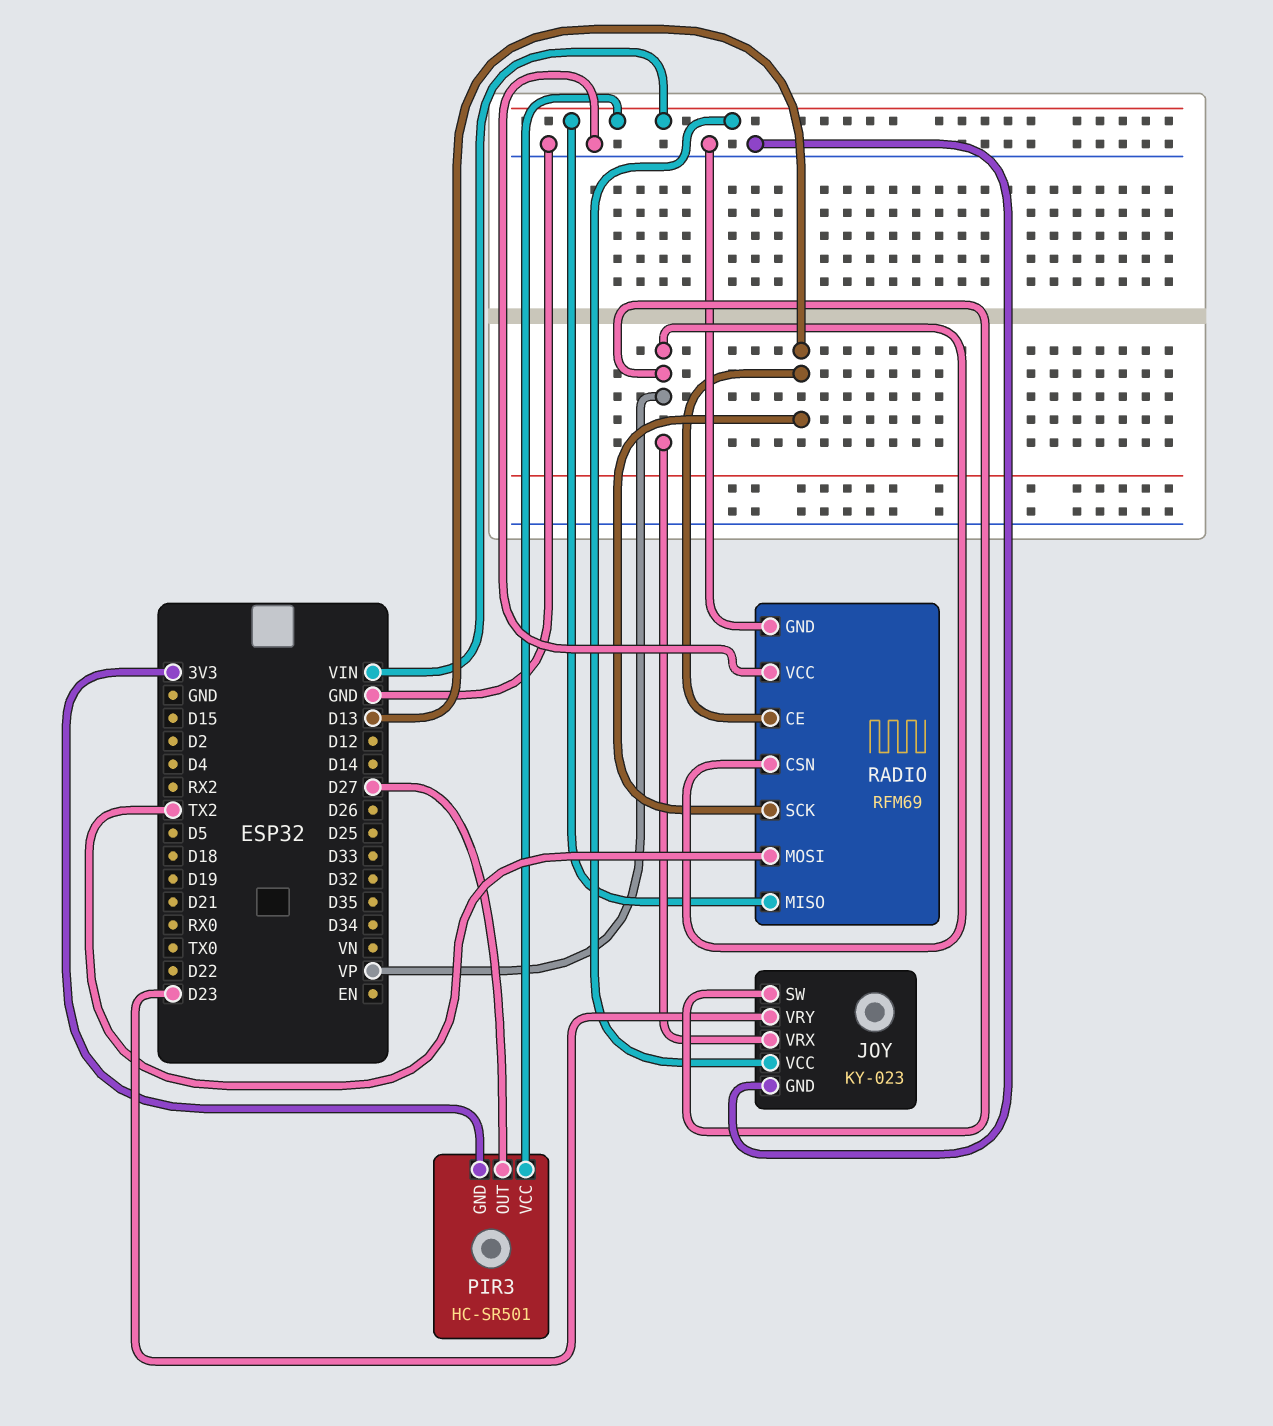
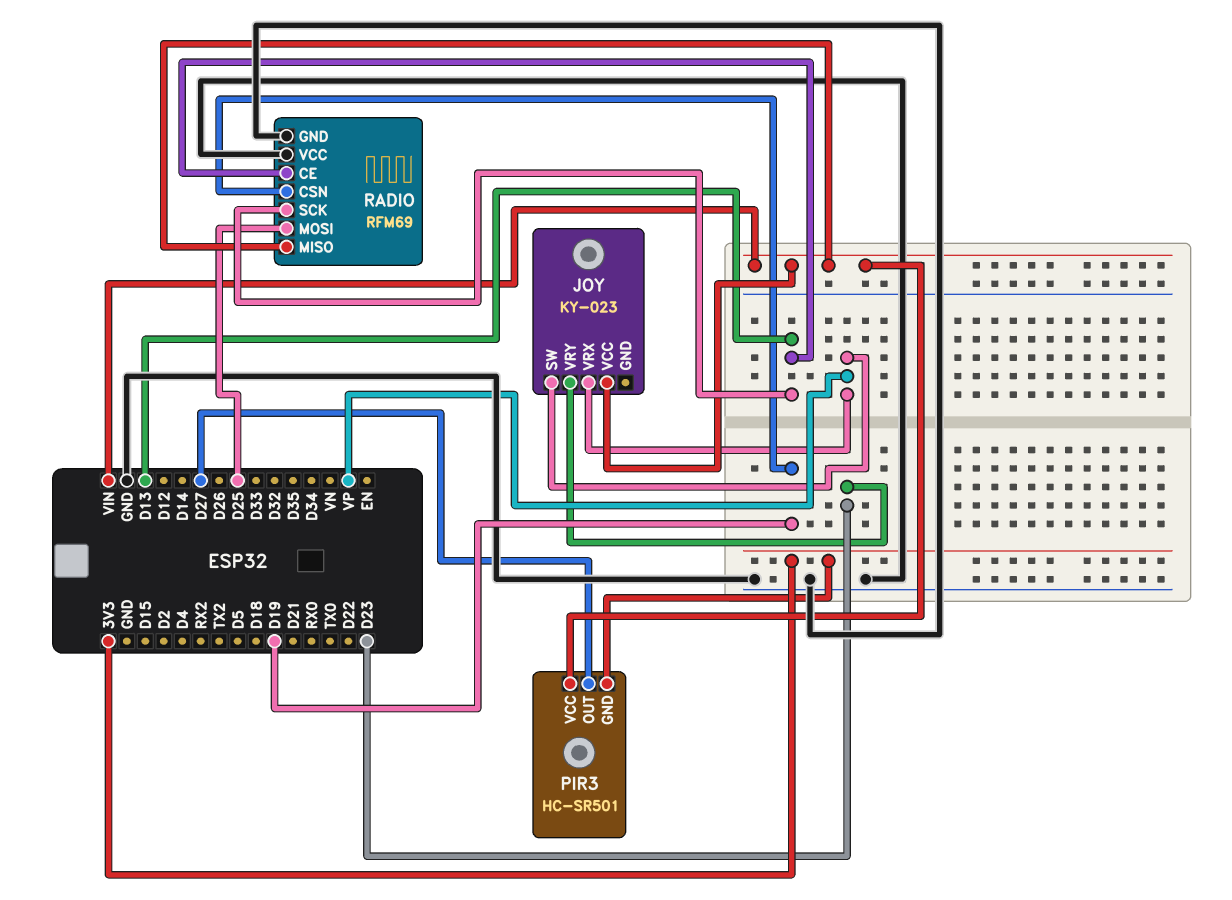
JOY pin GND: GND -> none
RADIO pin CSN: VP -> D19
RADIO pin MOSI: TX2 -> D25

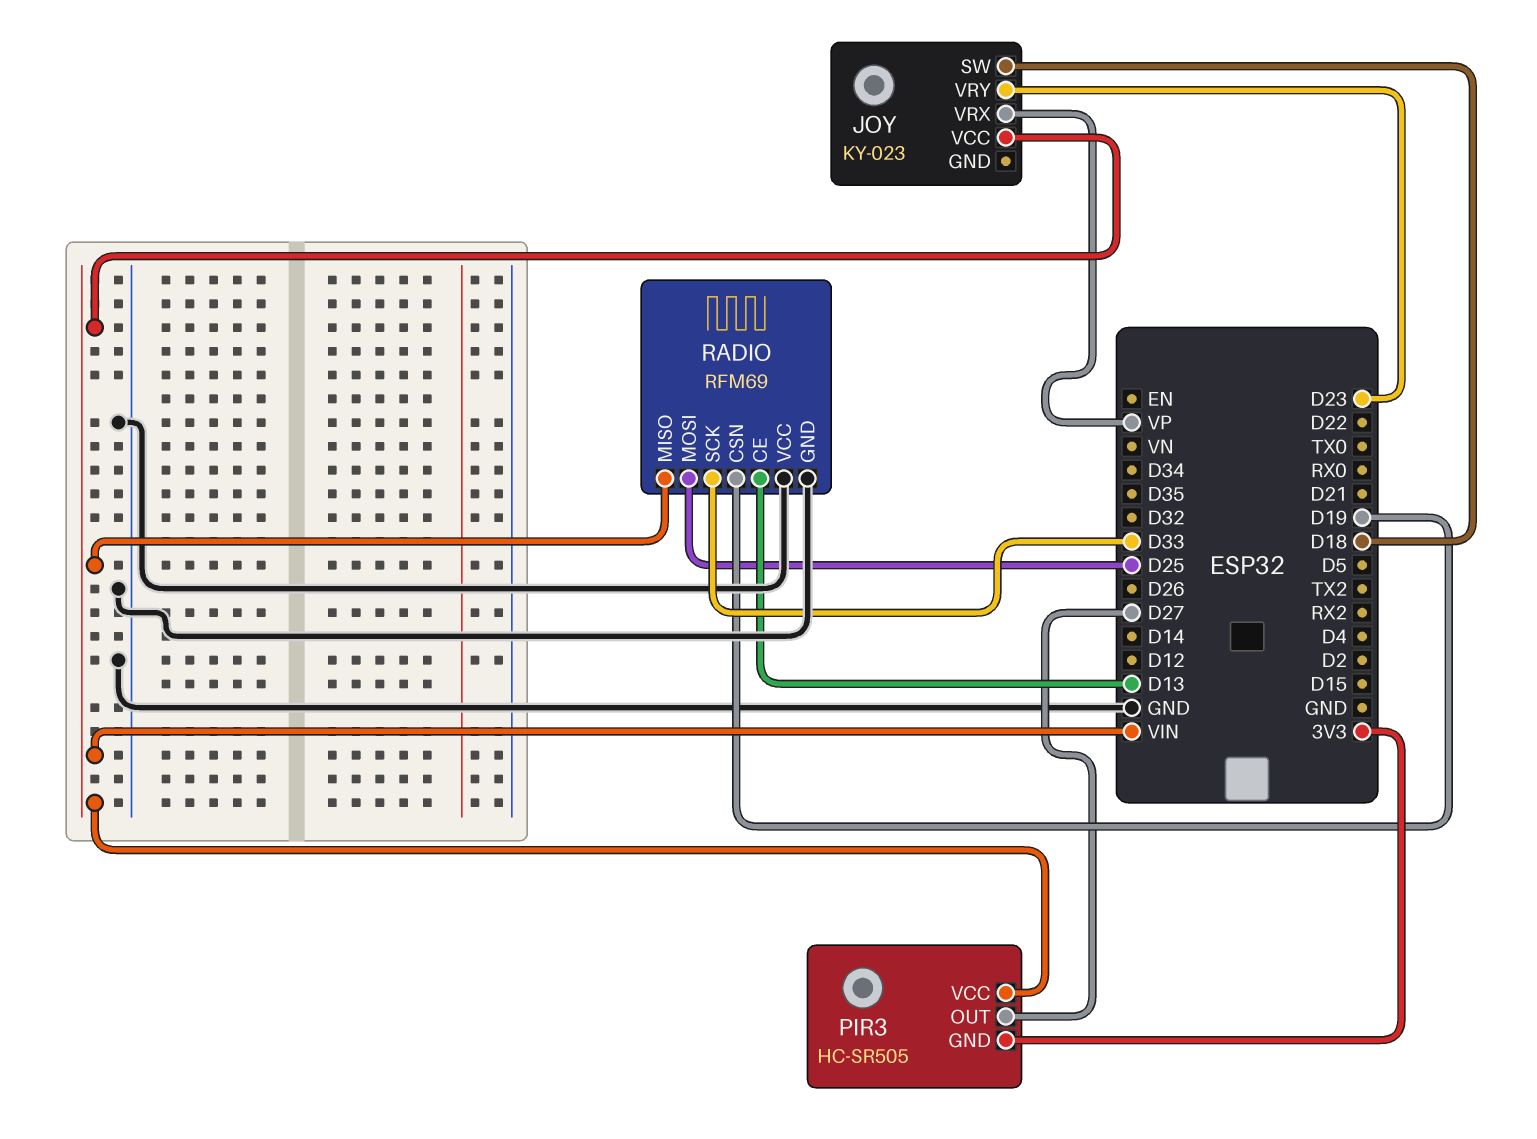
JOY pin SW: VP -> D18
PIR3: HC-SR501 -> HC-SR505
RADIO pin SCK: D13 -> D33

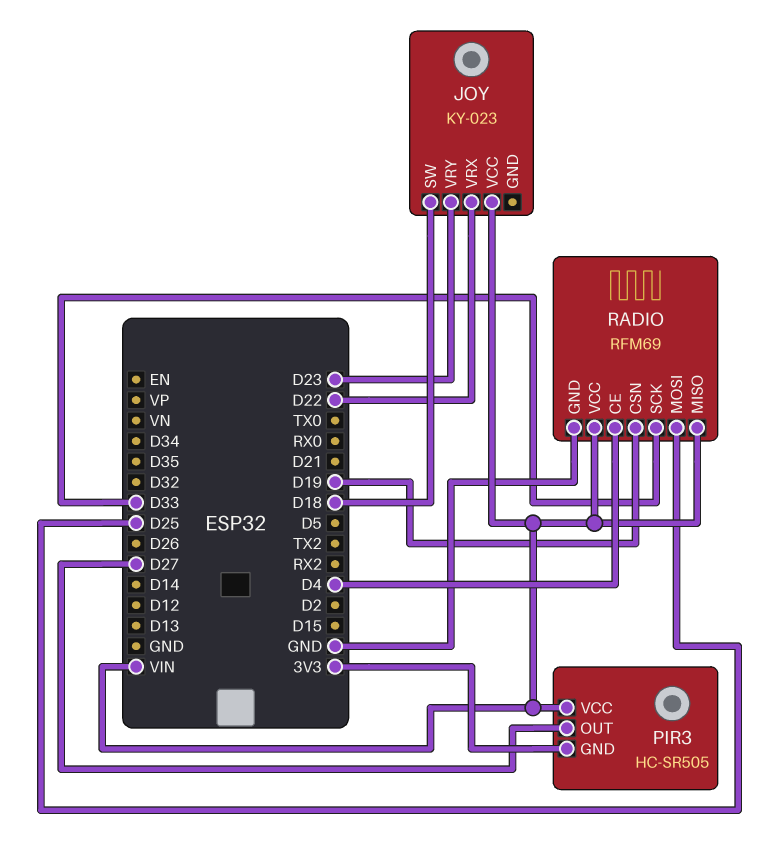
JOY pin VRX: VP -> D22
RADIO pin CE: D13 -> D4
RADIO pin VCC: GND -> VIN

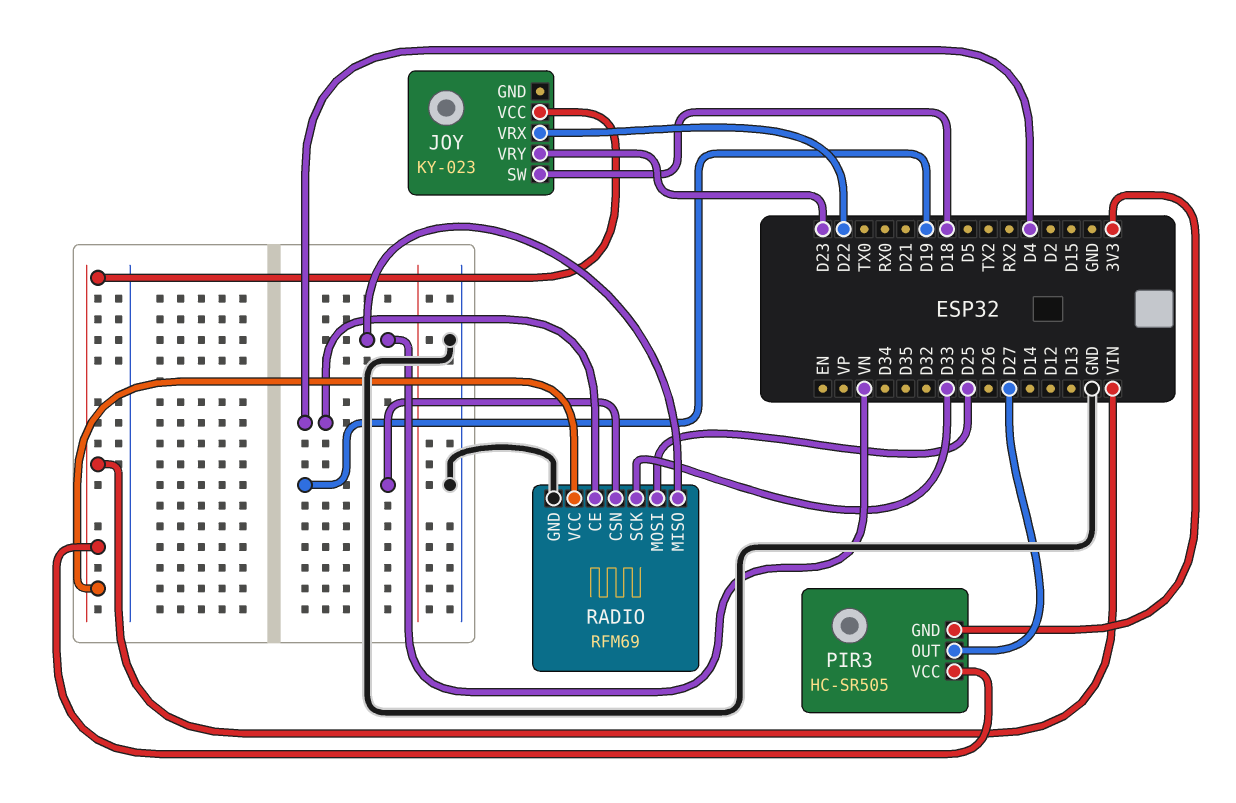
RADIO pin MISO: VIN -> VN

